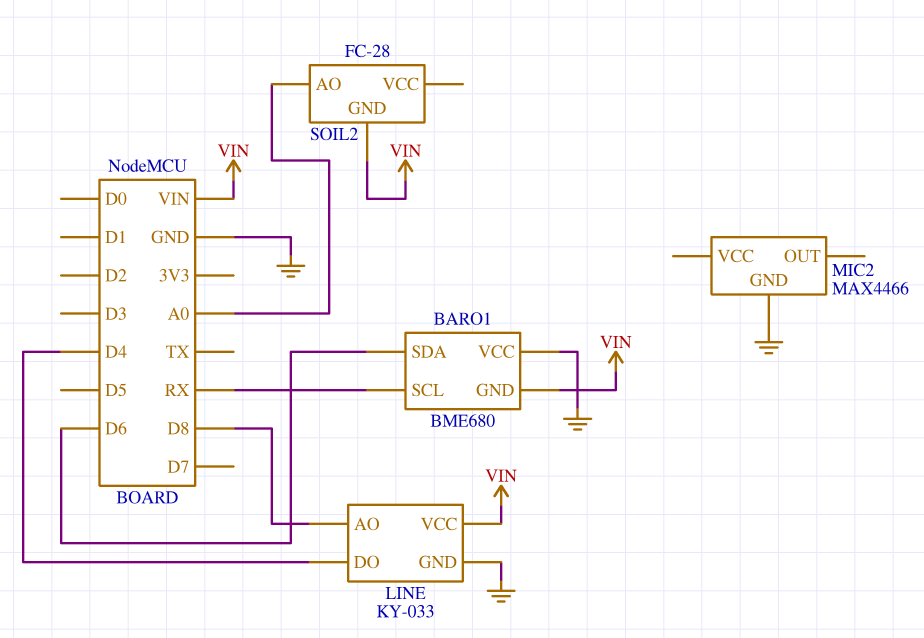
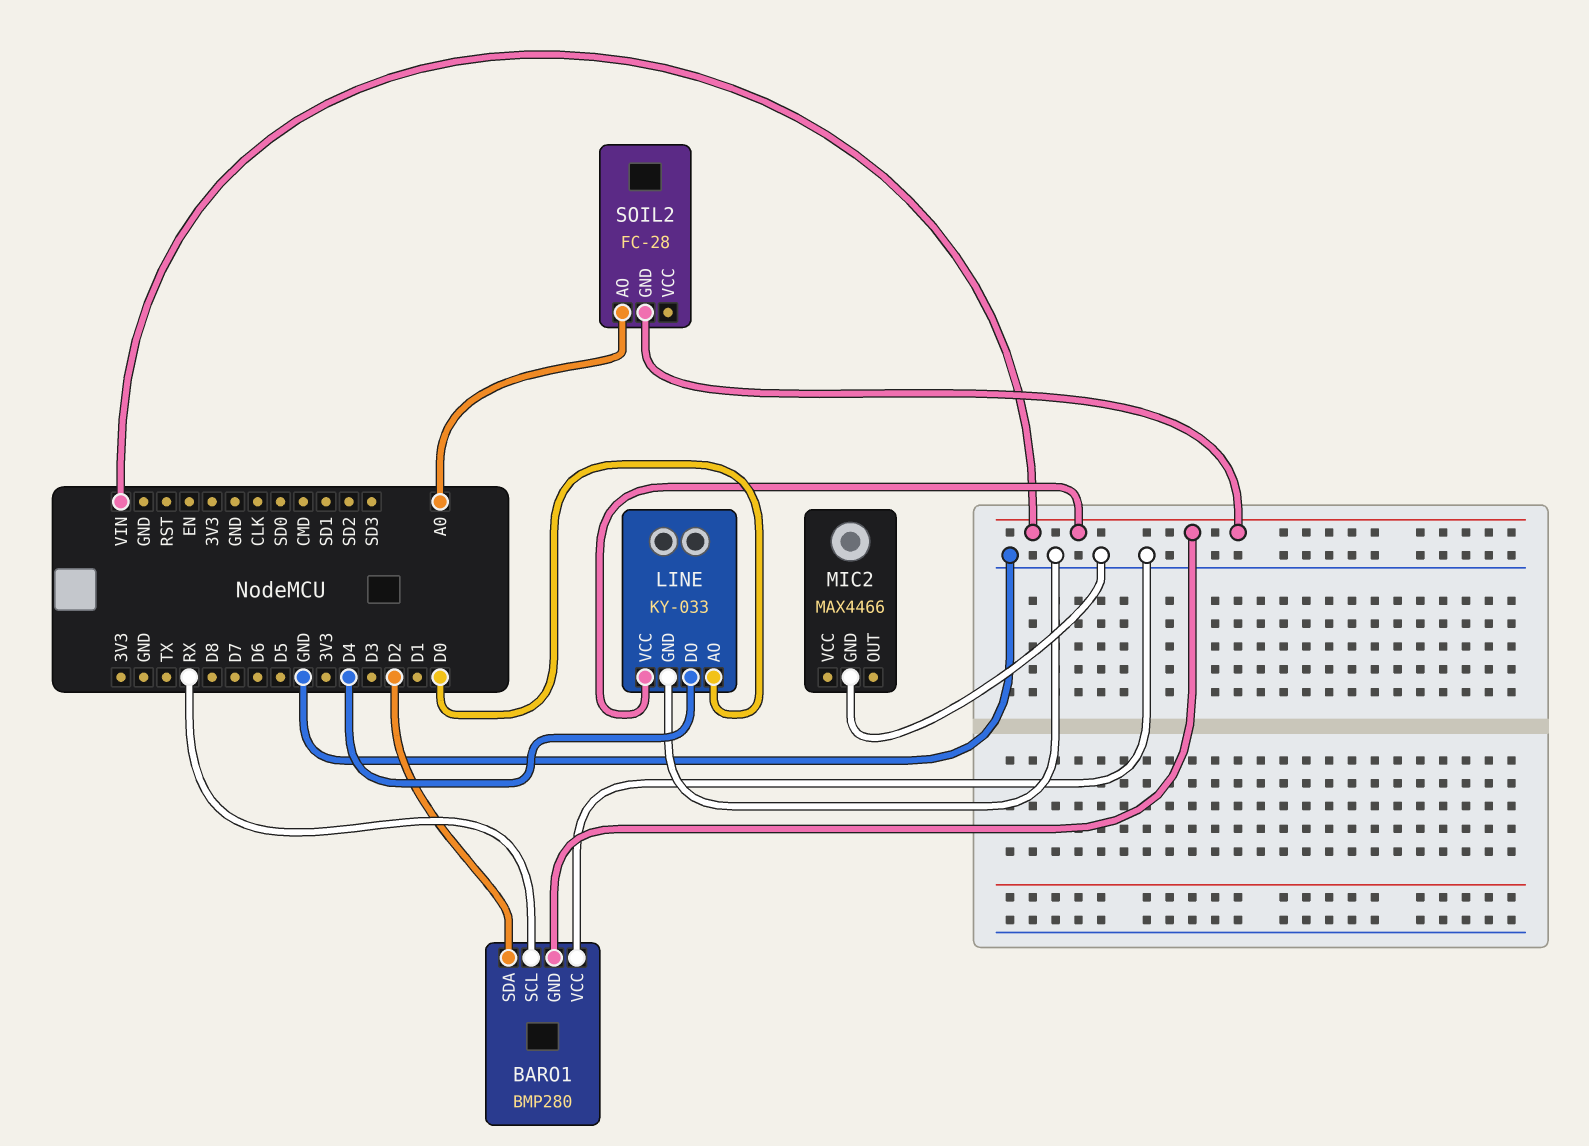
BARO1: BME680 -> BMP280
BARO1 pin SDA: D6 -> D2
LINE pin AO: D8 -> D0

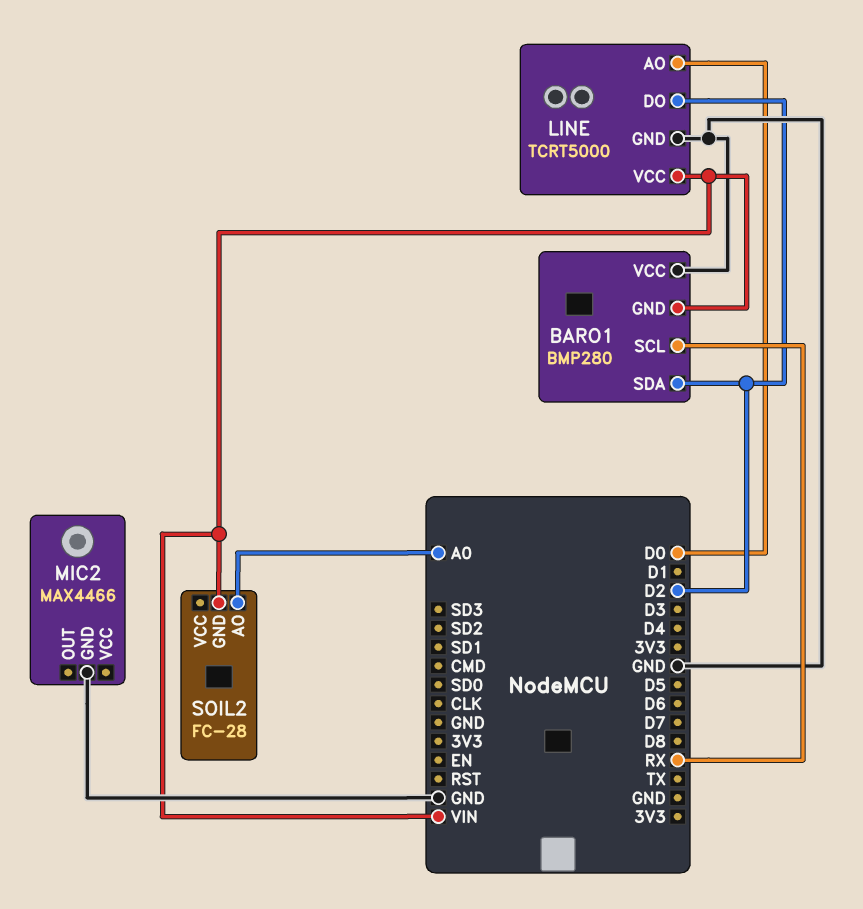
LINE: KY-033 -> TCRT5000
LINE pin DO: D4 -> D2

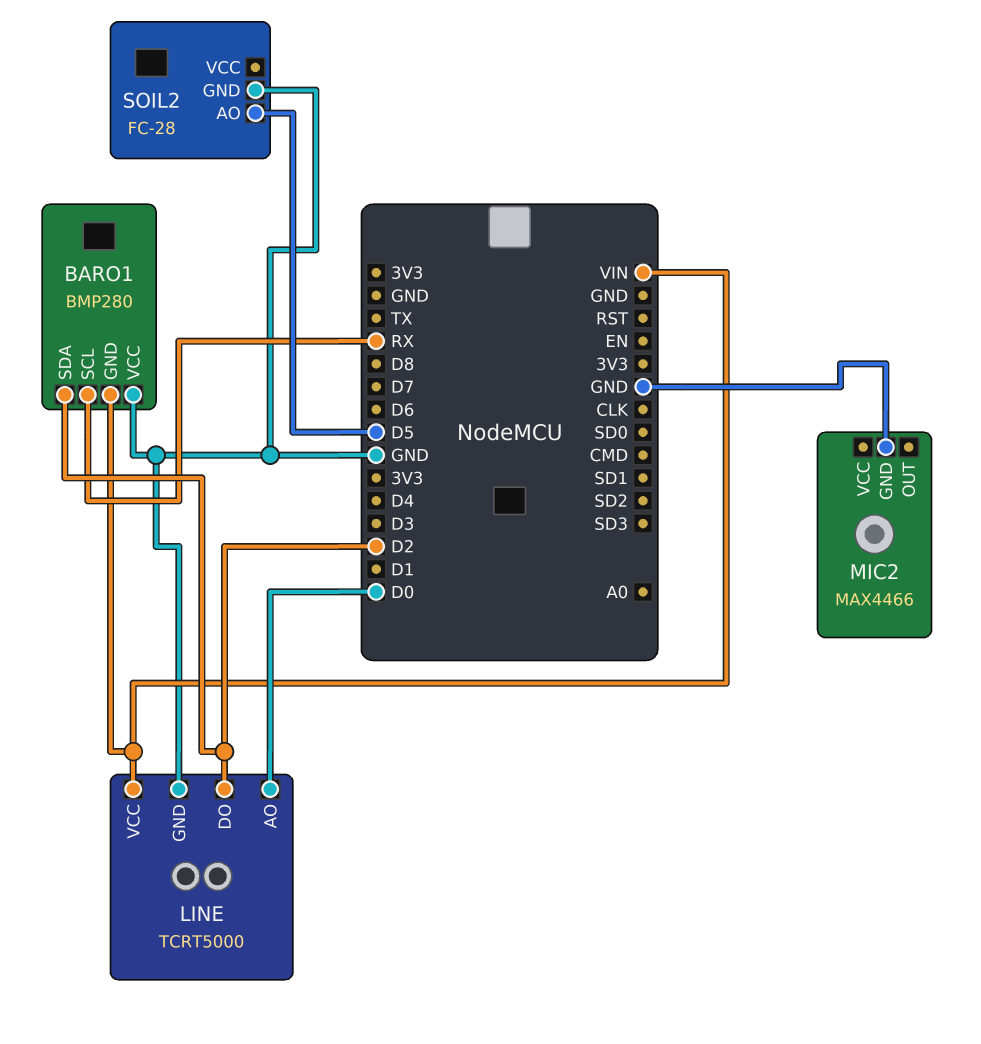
SOIL2 pin AO: A0 -> D5
SOIL2 pin GND: VIN -> GND

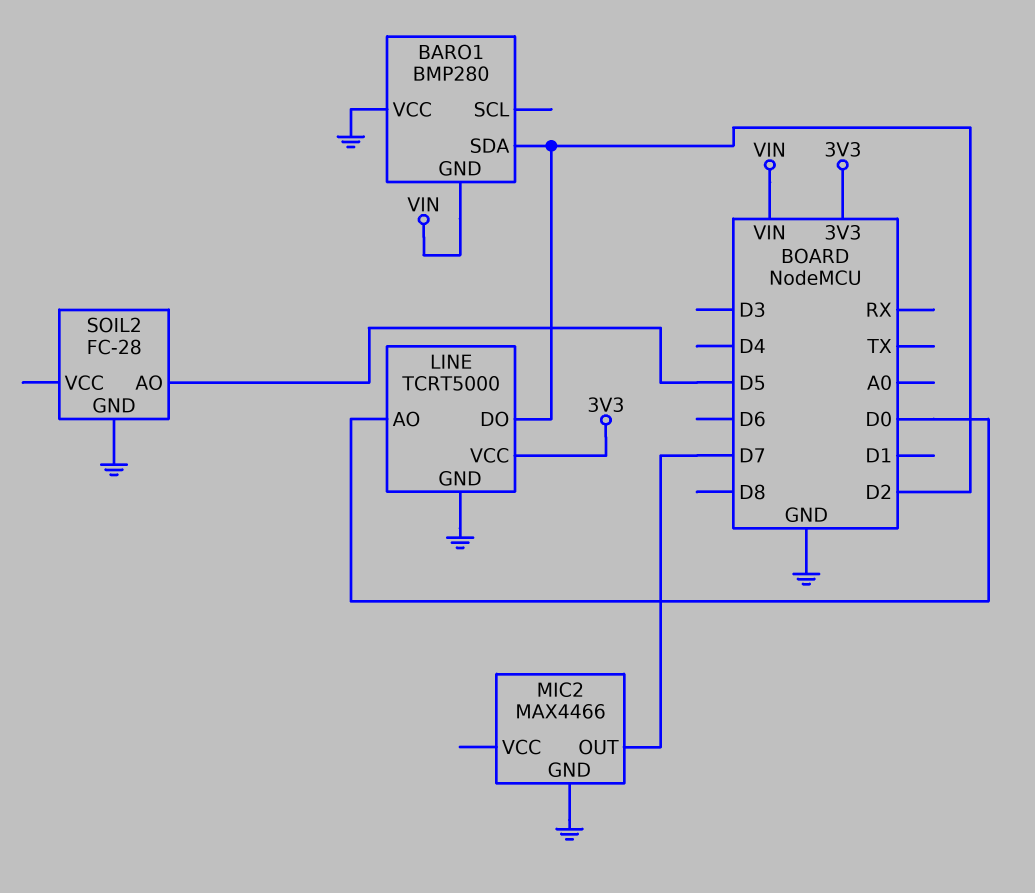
BARO1 pin SCL: RX -> none
LINE pin VCC: VIN -> 3V3
MIC2 pin OUT: none -> D7

